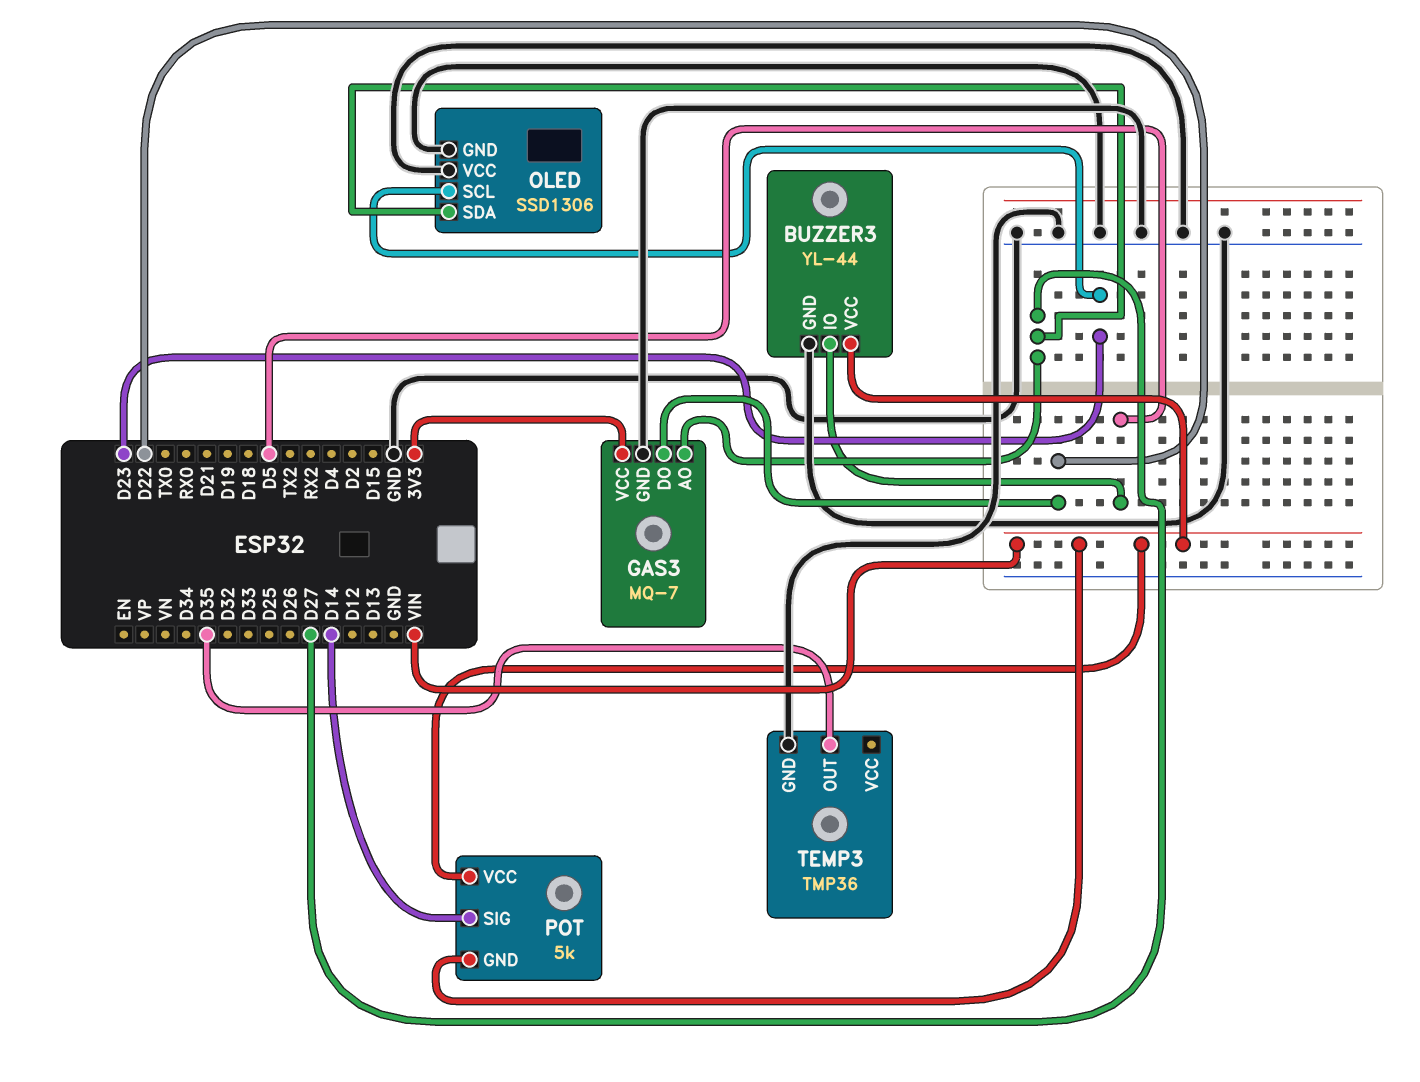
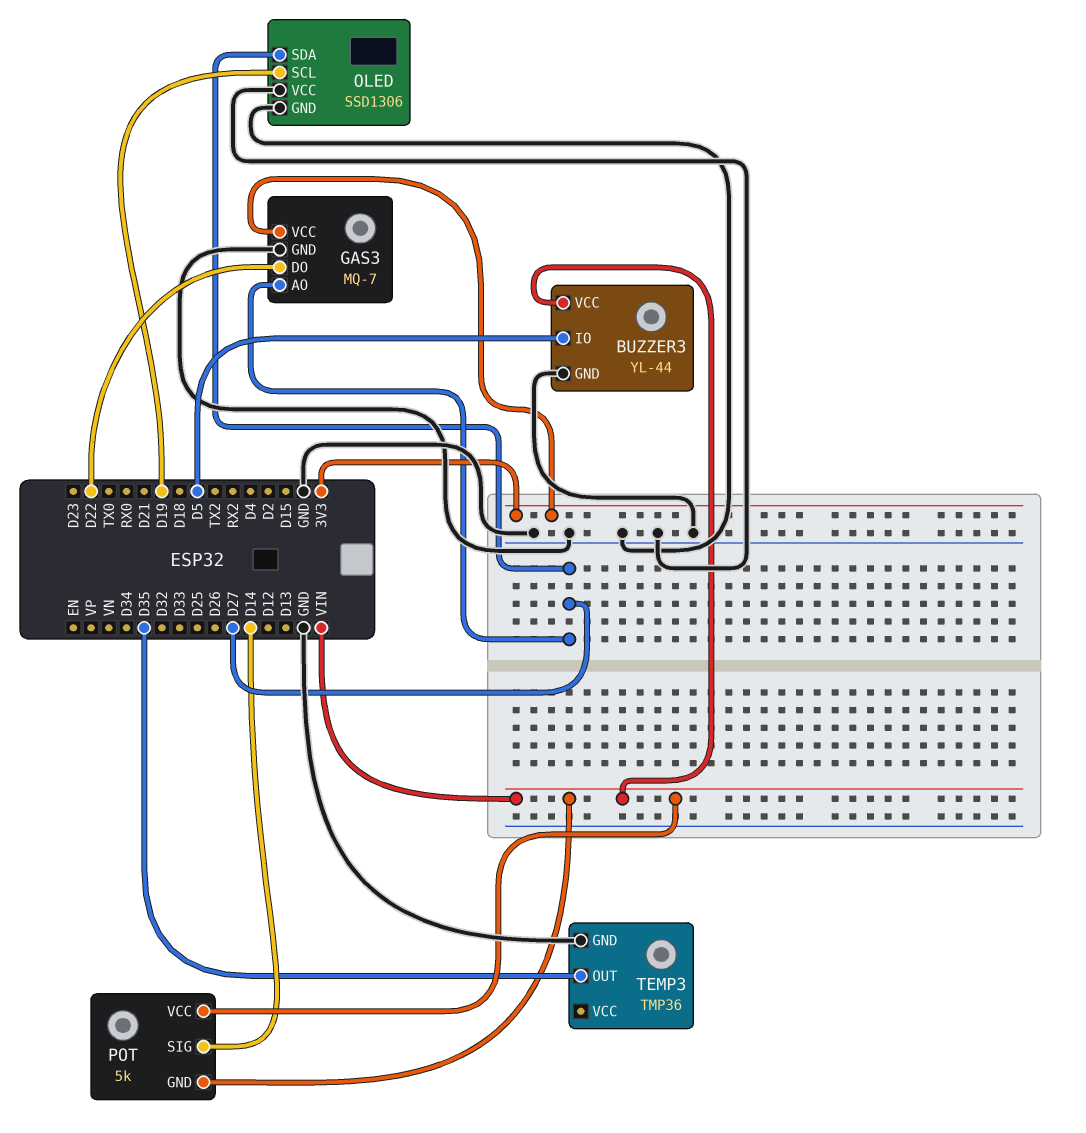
OLED pin SCL: D23 -> D19

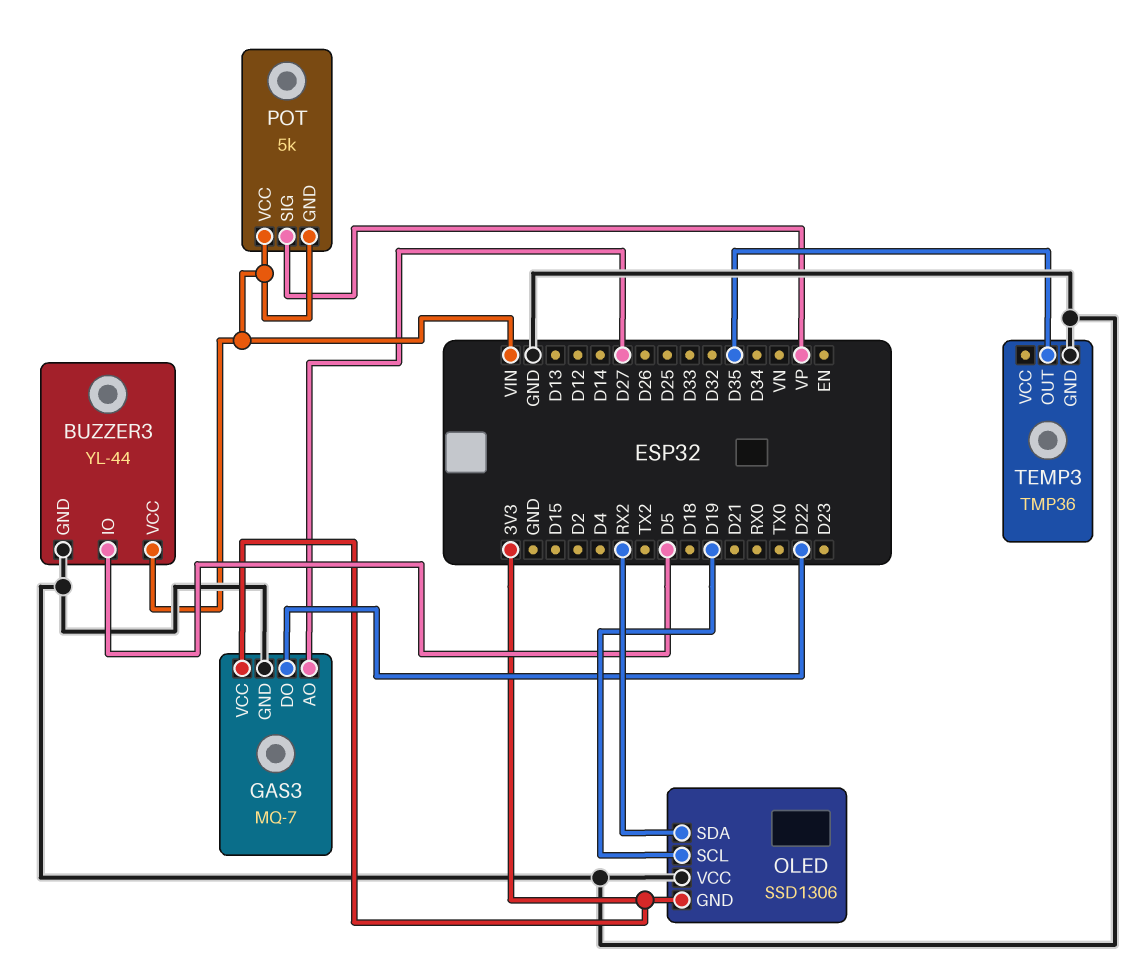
OLED pin GND: GND -> 3V3
OLED pin SDA: D27 -> RX2
POT pin SIG: D14 -> VP

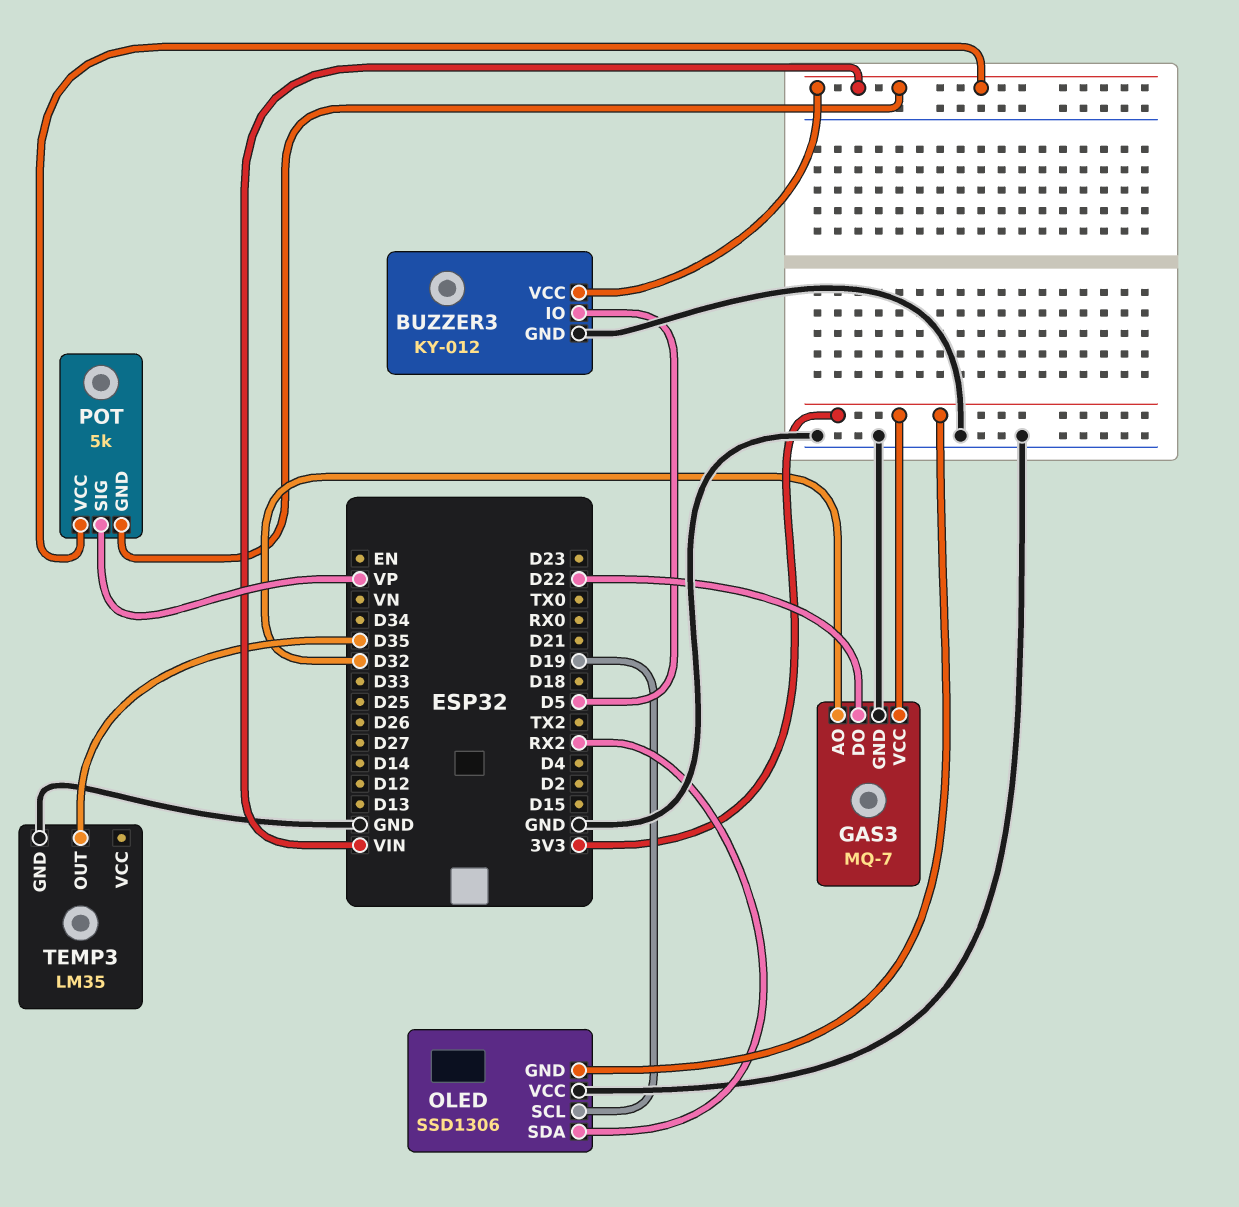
BUZZER3: YL-44 -> KY-012
GAS3 pin AO: D27 -> D32
TEMP3: TMP36 -> LM35

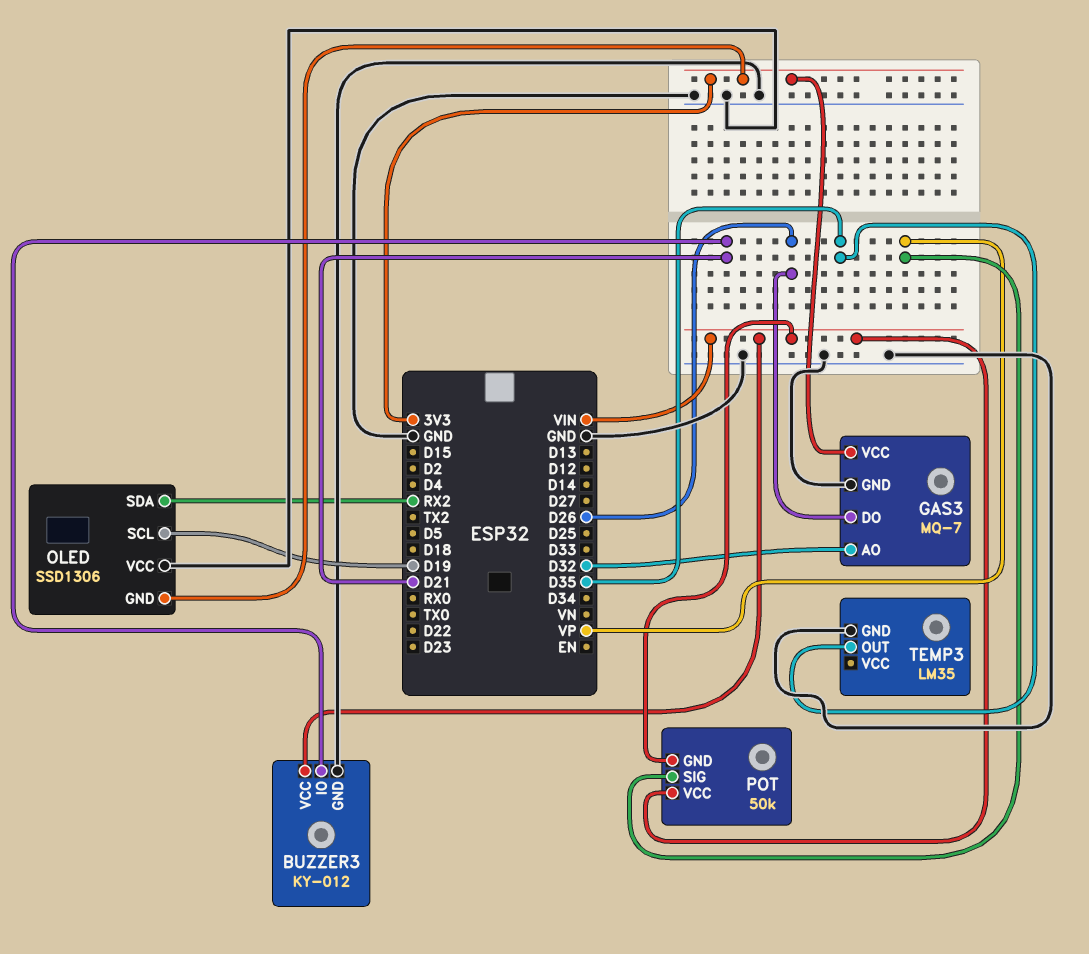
BUZZER3 pin IO: D5 -> D21
GAS3 pin DO: D22 -> D26
POT: 5k -> 50k

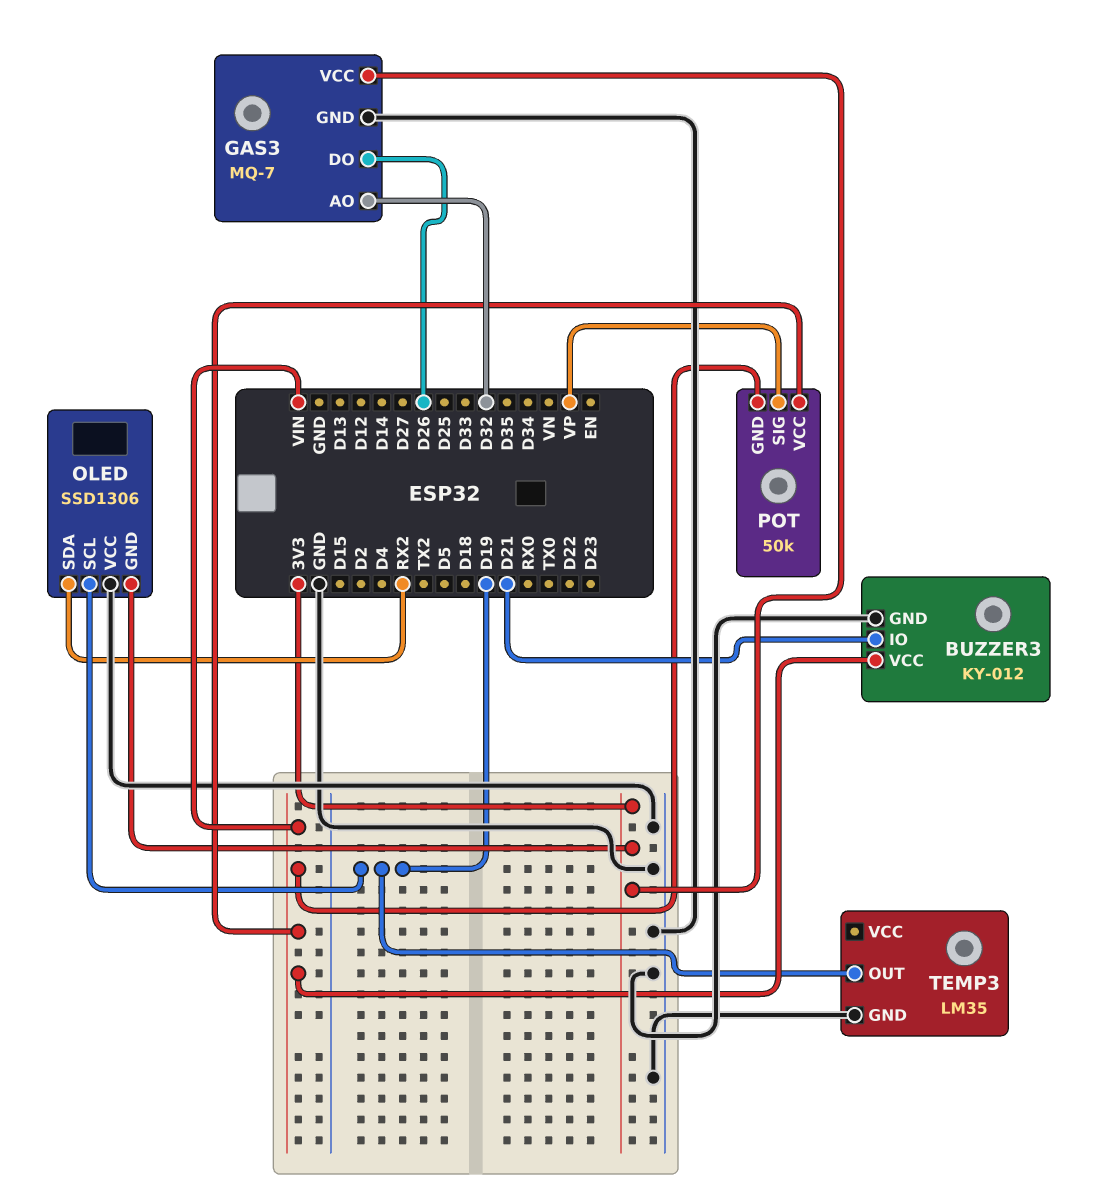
TEMP3 pin OUT: D35 -> D19

